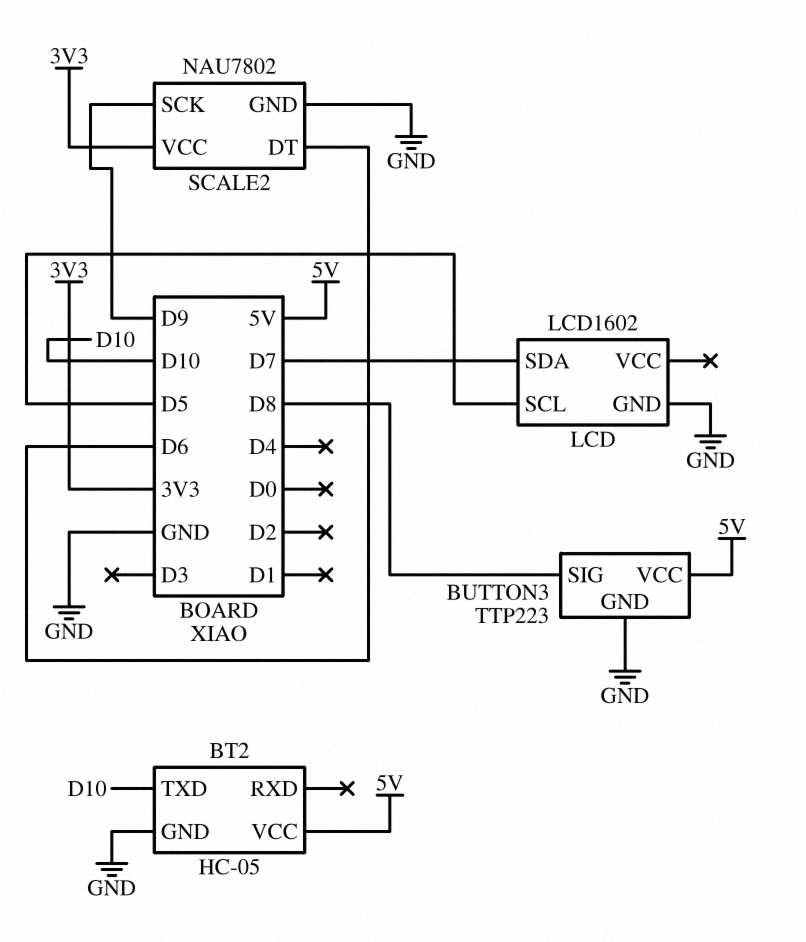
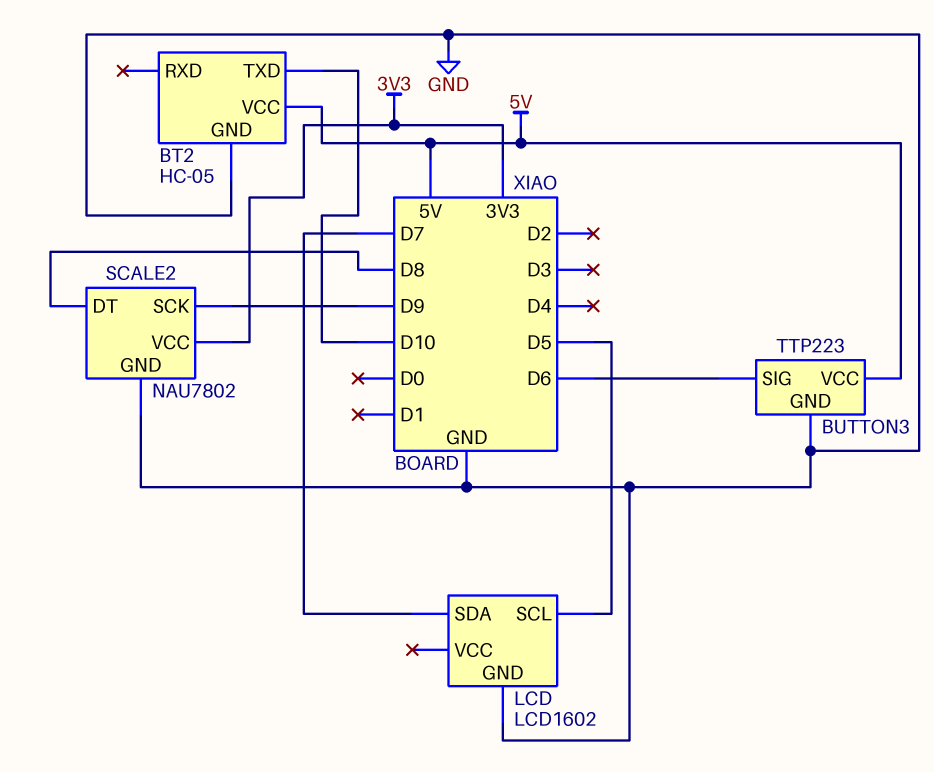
BUTTON3 pin SIG: D8 -> D6
SCALE2 pin DT: D6 -> D8

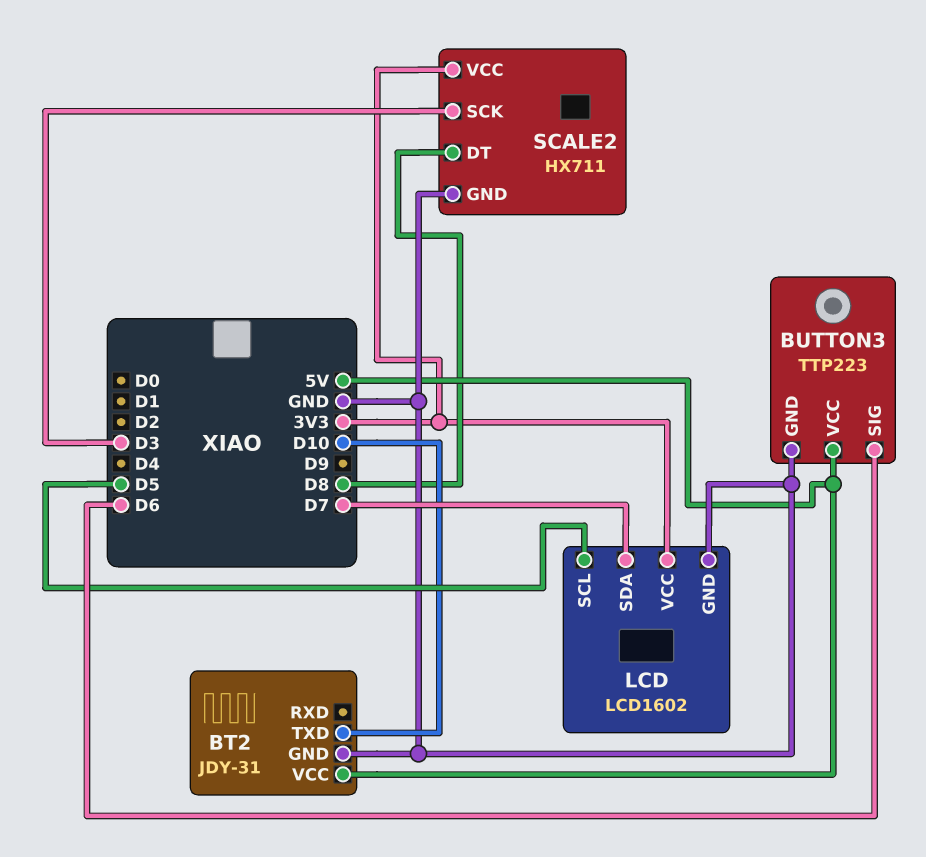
BT2: HC-05 -> JDY-31
LCD pin VCC: none -> 3V3
SCALE2: NAU7802 -> HX711
SCALE2 pin SCK: D9 -> D3

